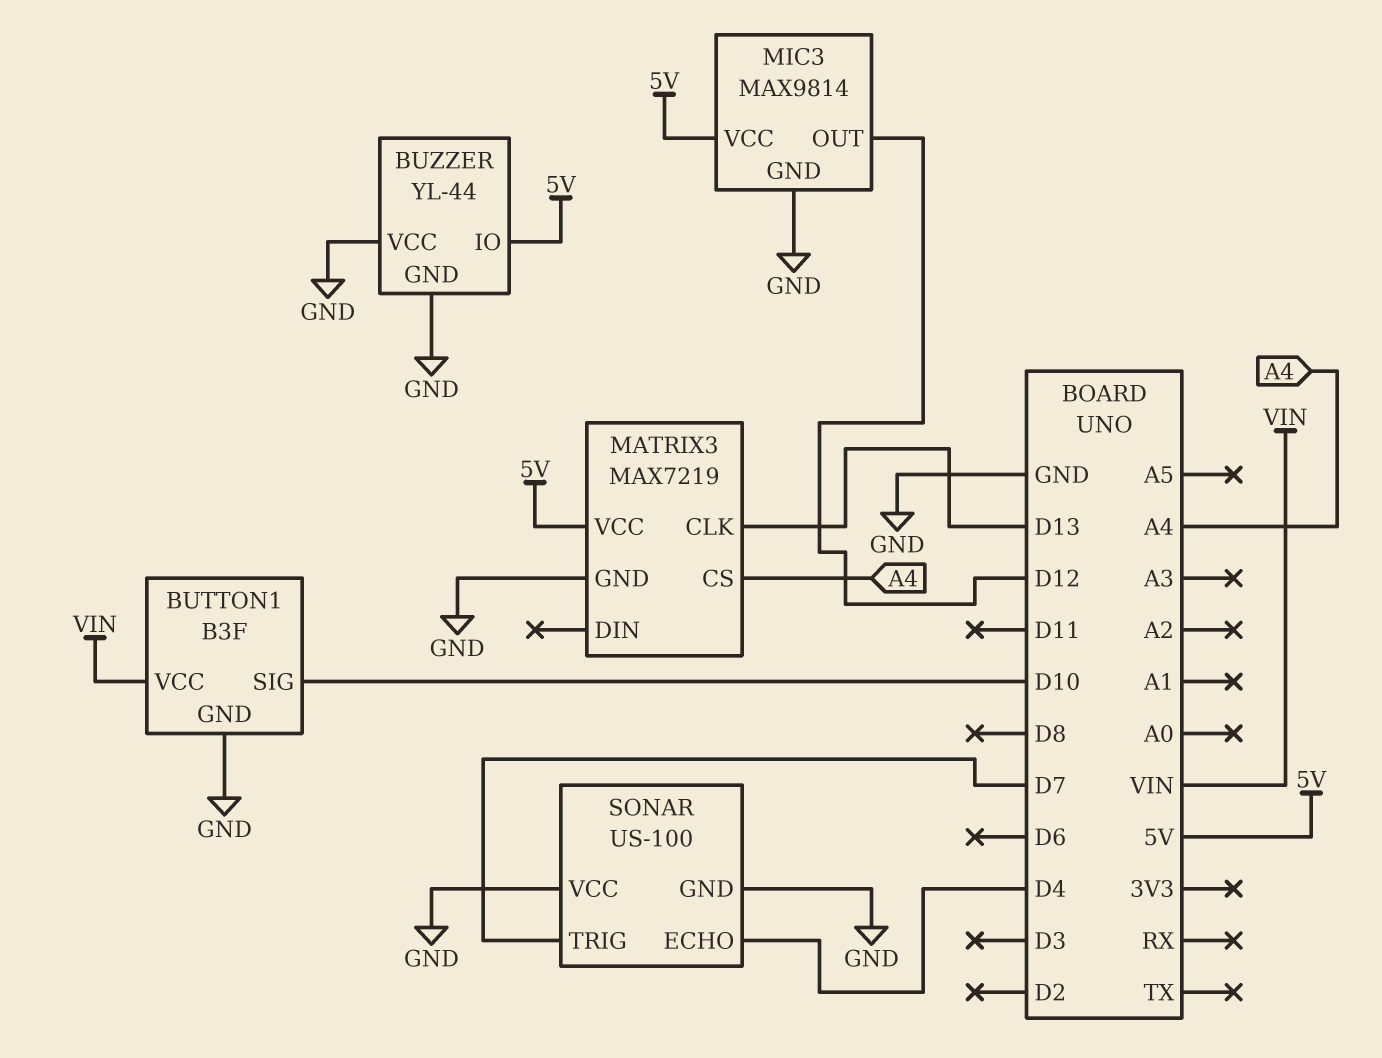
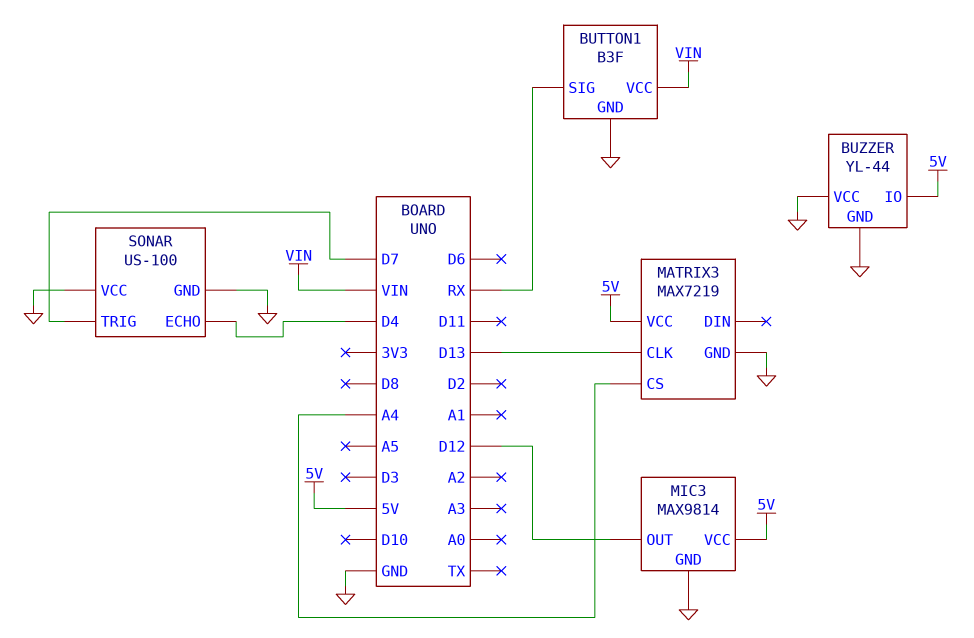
BUTTON1 pin SIG: D10 -> RX

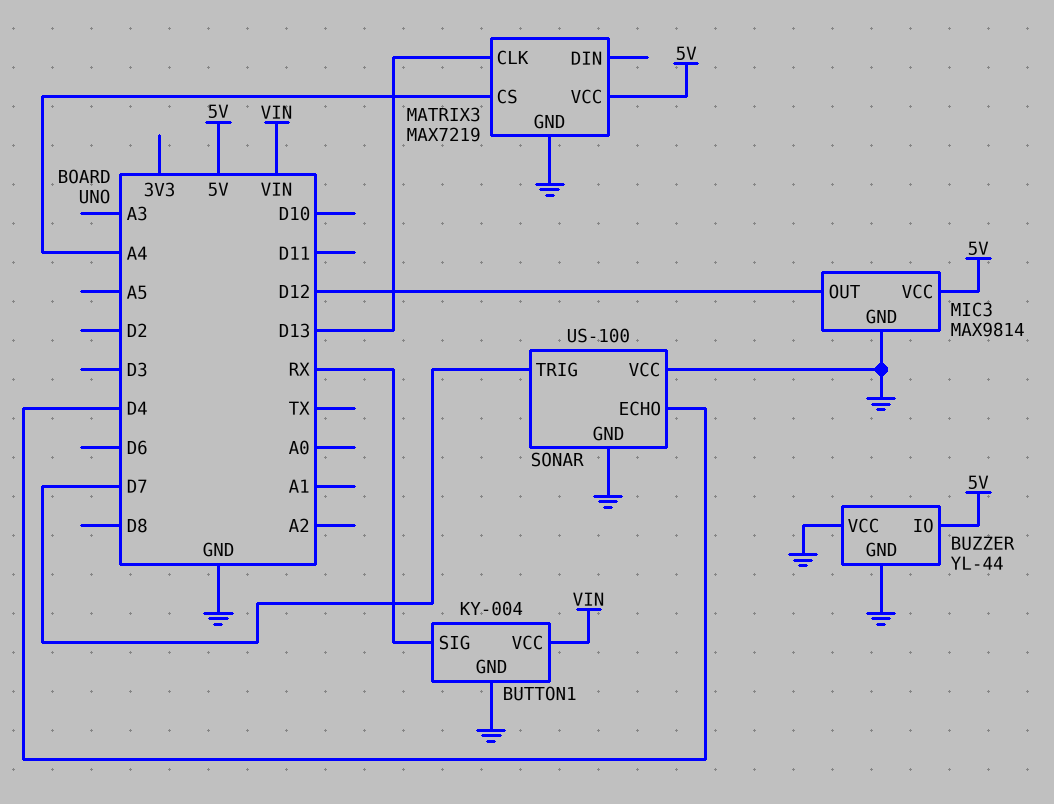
BUTTON1: B3F -> KY-004

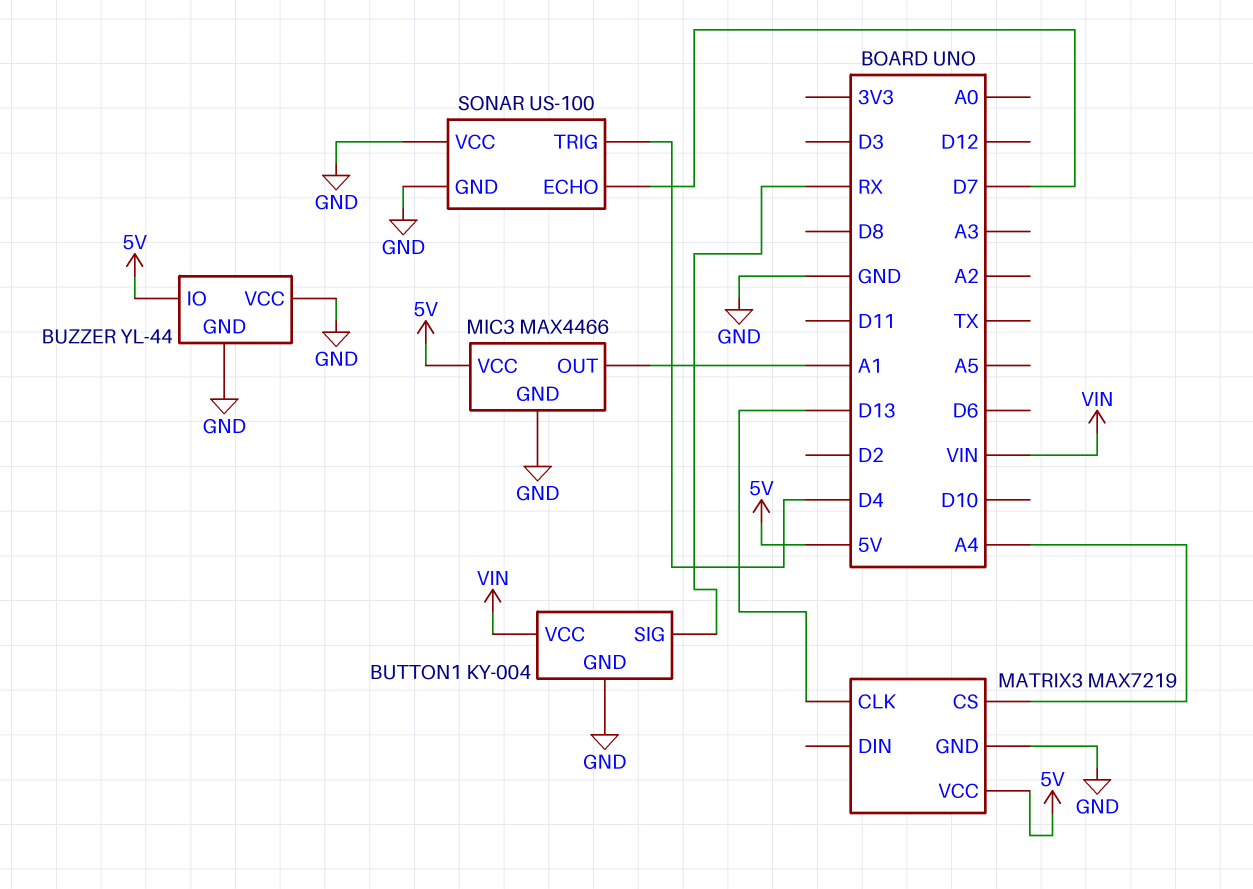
MIC3: MAX9814 -> MAX4466
MIC3 pin OUT: D12 -> A1
SONAR pin ECHO: D4 -> D7
SONAR pin TRIG: D7 -> D4

